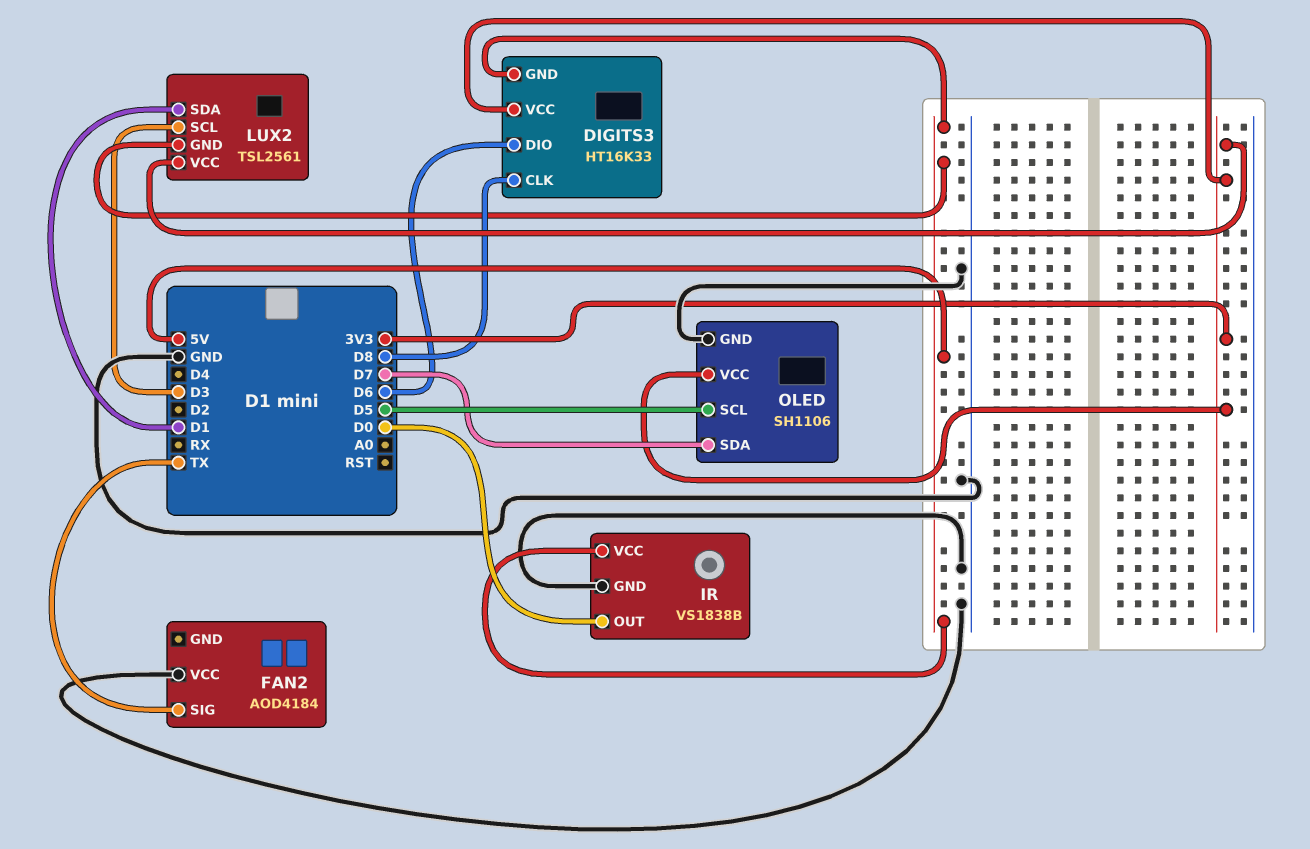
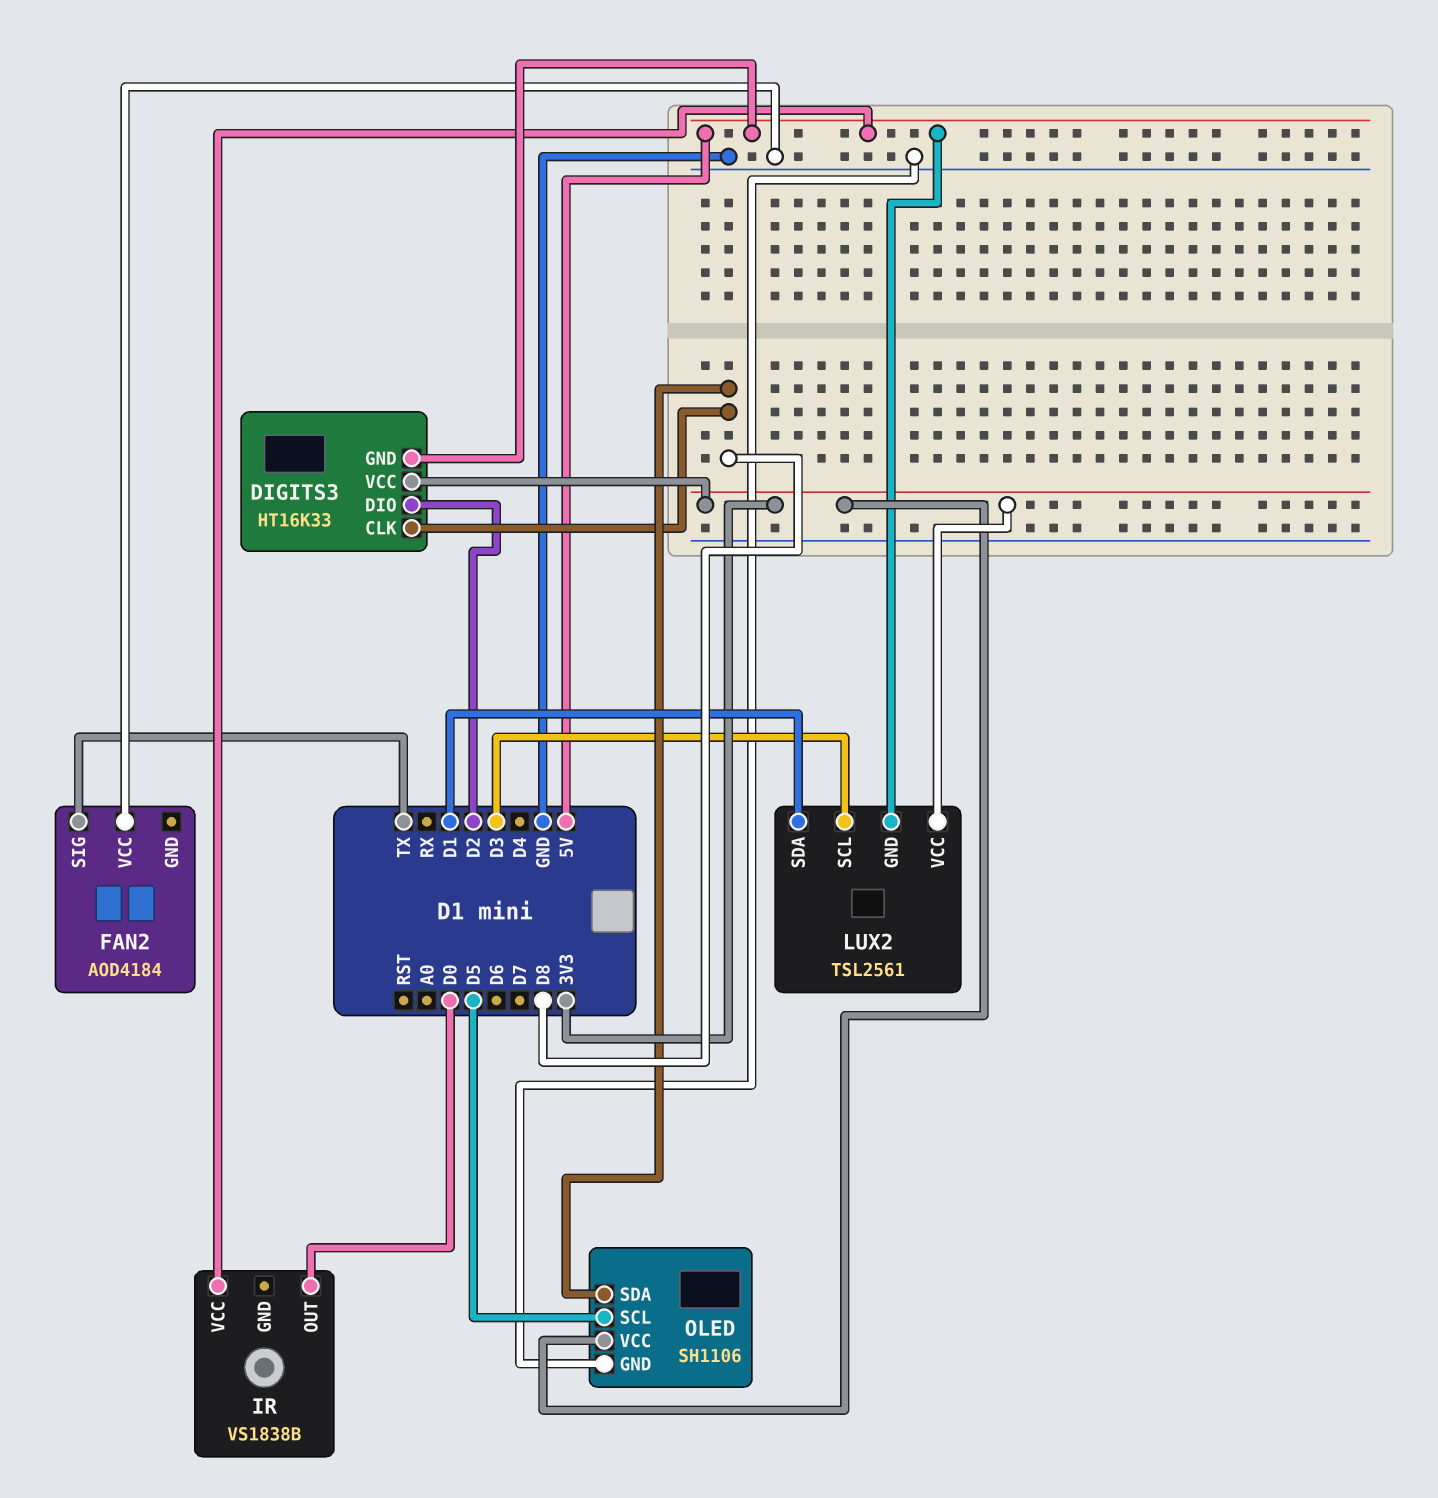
DIGITS3 pin DIO: D6 -> D2
IR pin GND: GND -> none
OLED pin SDA: D7 -> D8

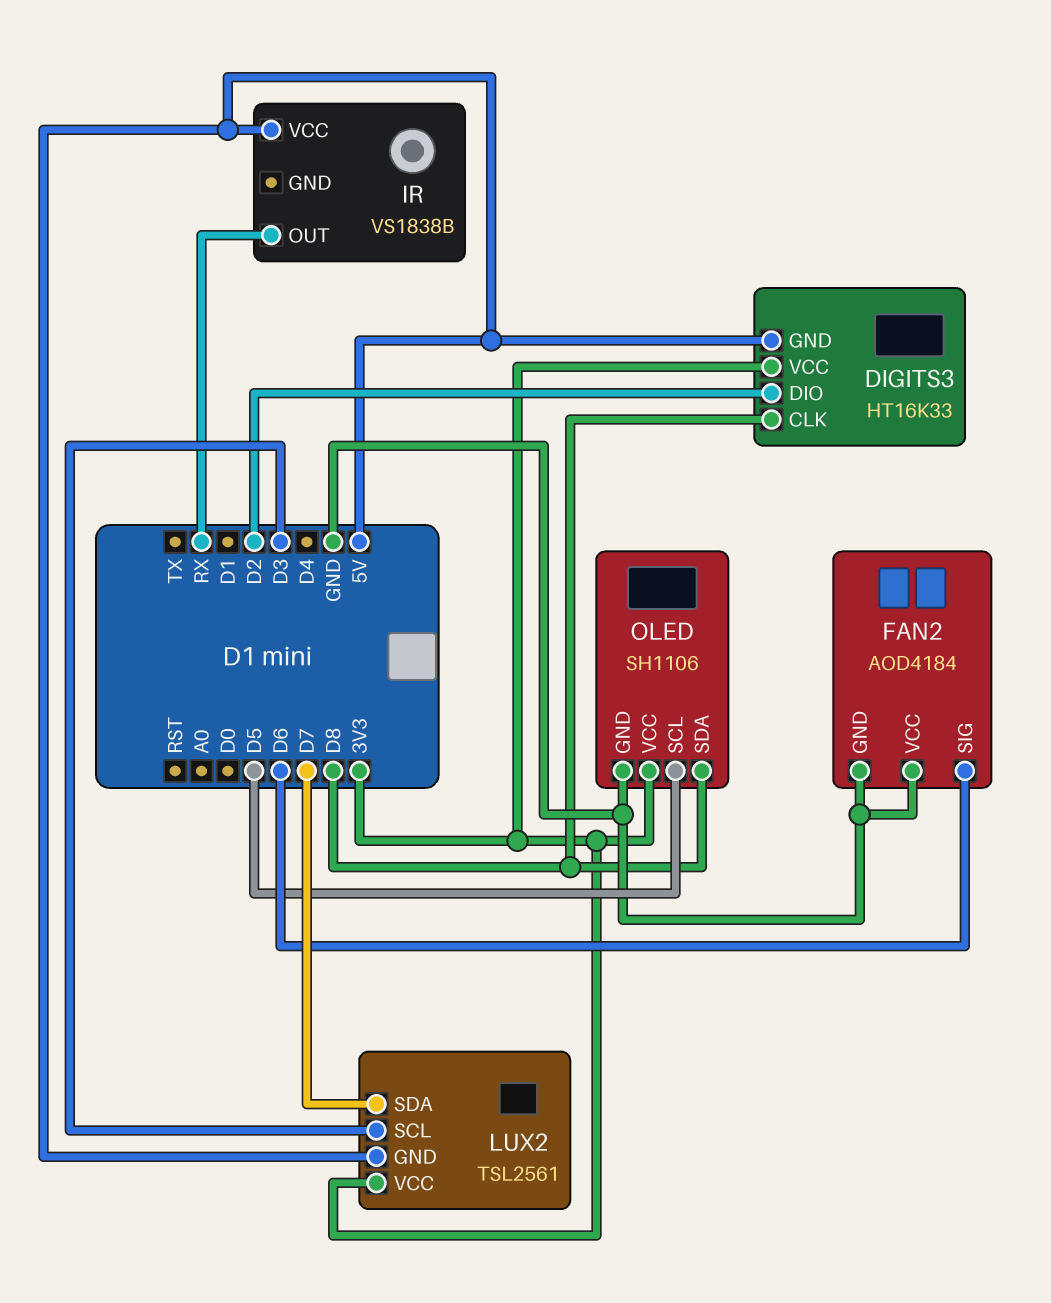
FAN2 pin GND: none -> GND
FAN2 pin SIG: TX -> D6
IR pin OUT: D0 -> RX
LUX2 pin SDA: D1 -> D7

